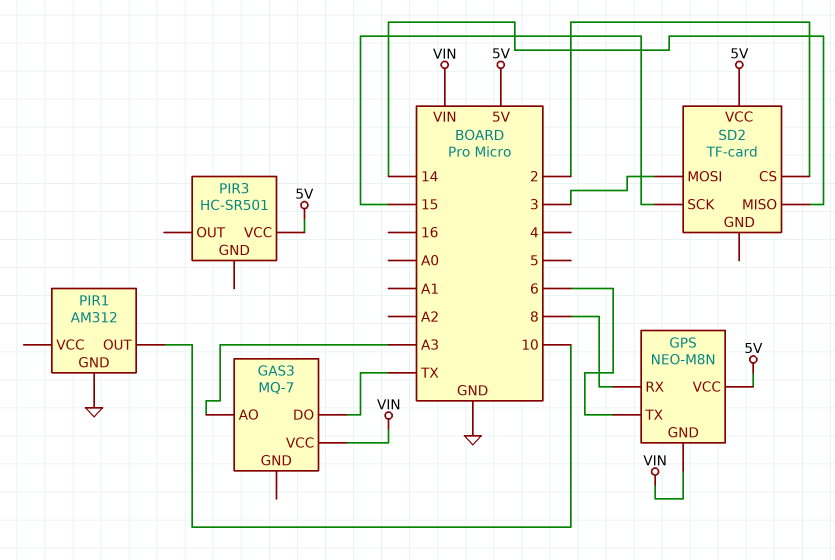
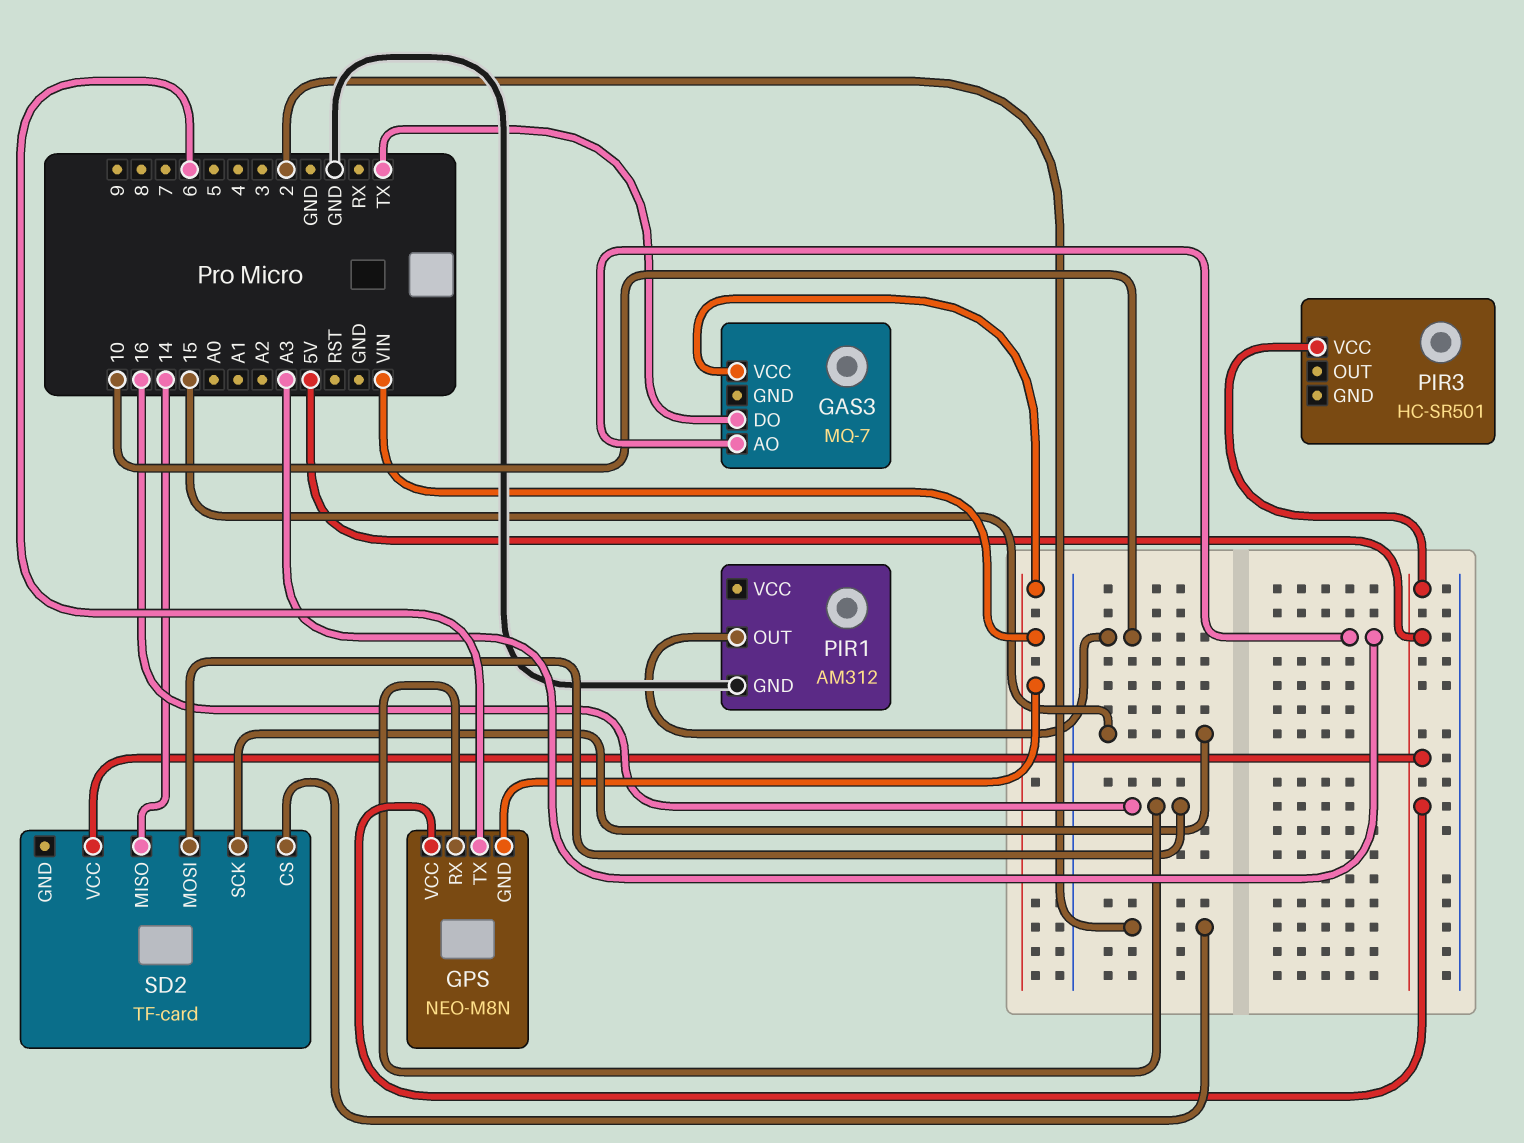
GPS pin RX: 8 -> 16
SD2 pin MOSI: 3 -> 16

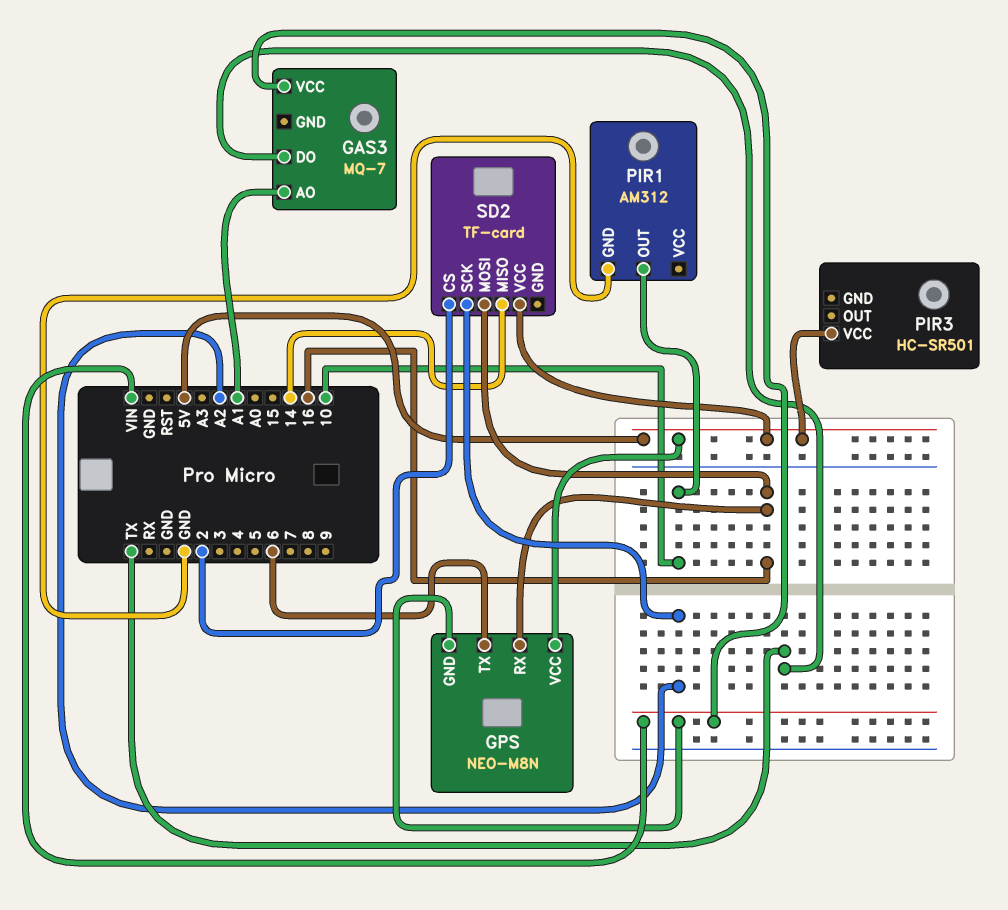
GAS3 pin AO: A3 -> A1
SD2 pin SCK: 15 -> A2

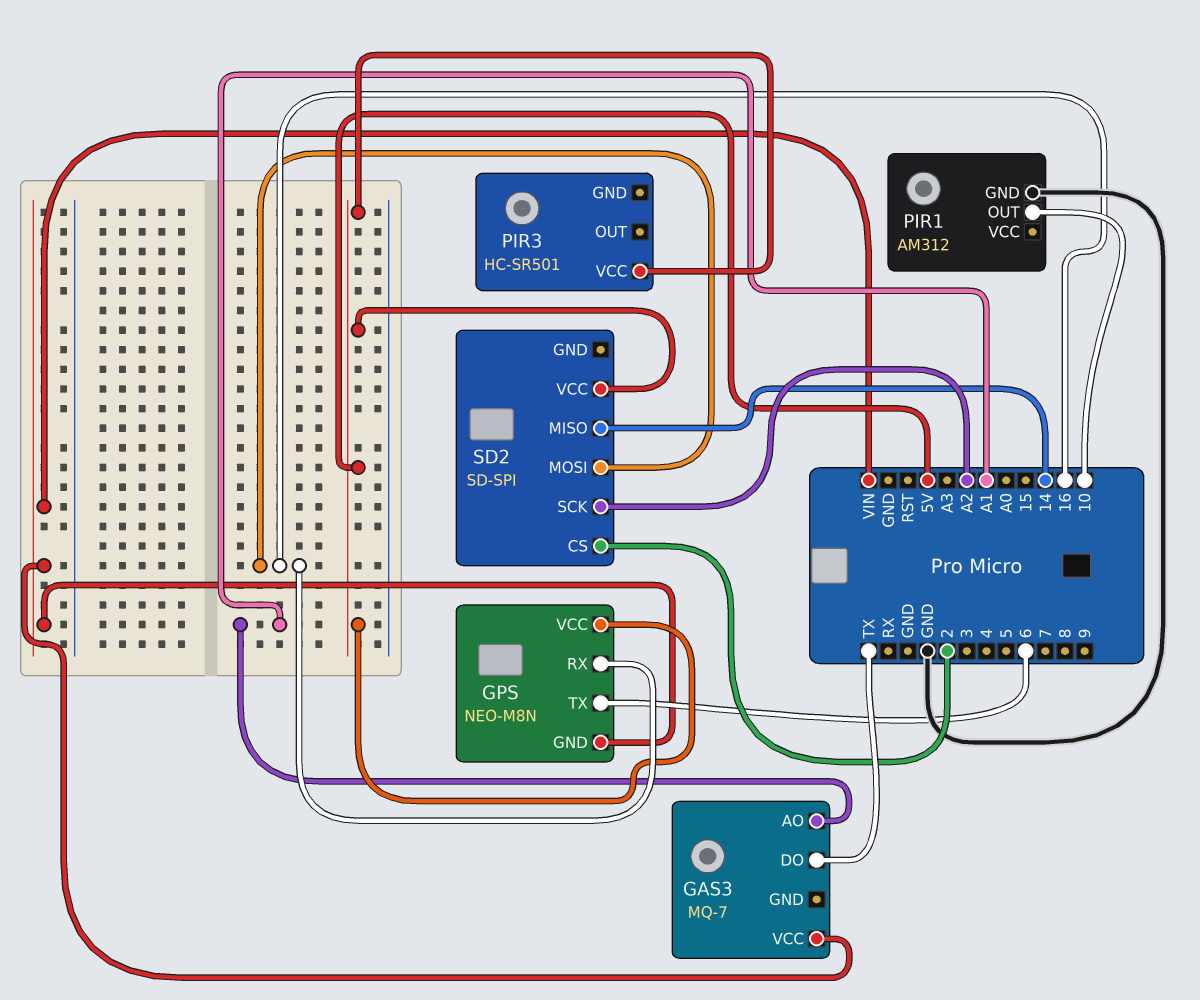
SD2: TF-card -> SD-SPI

